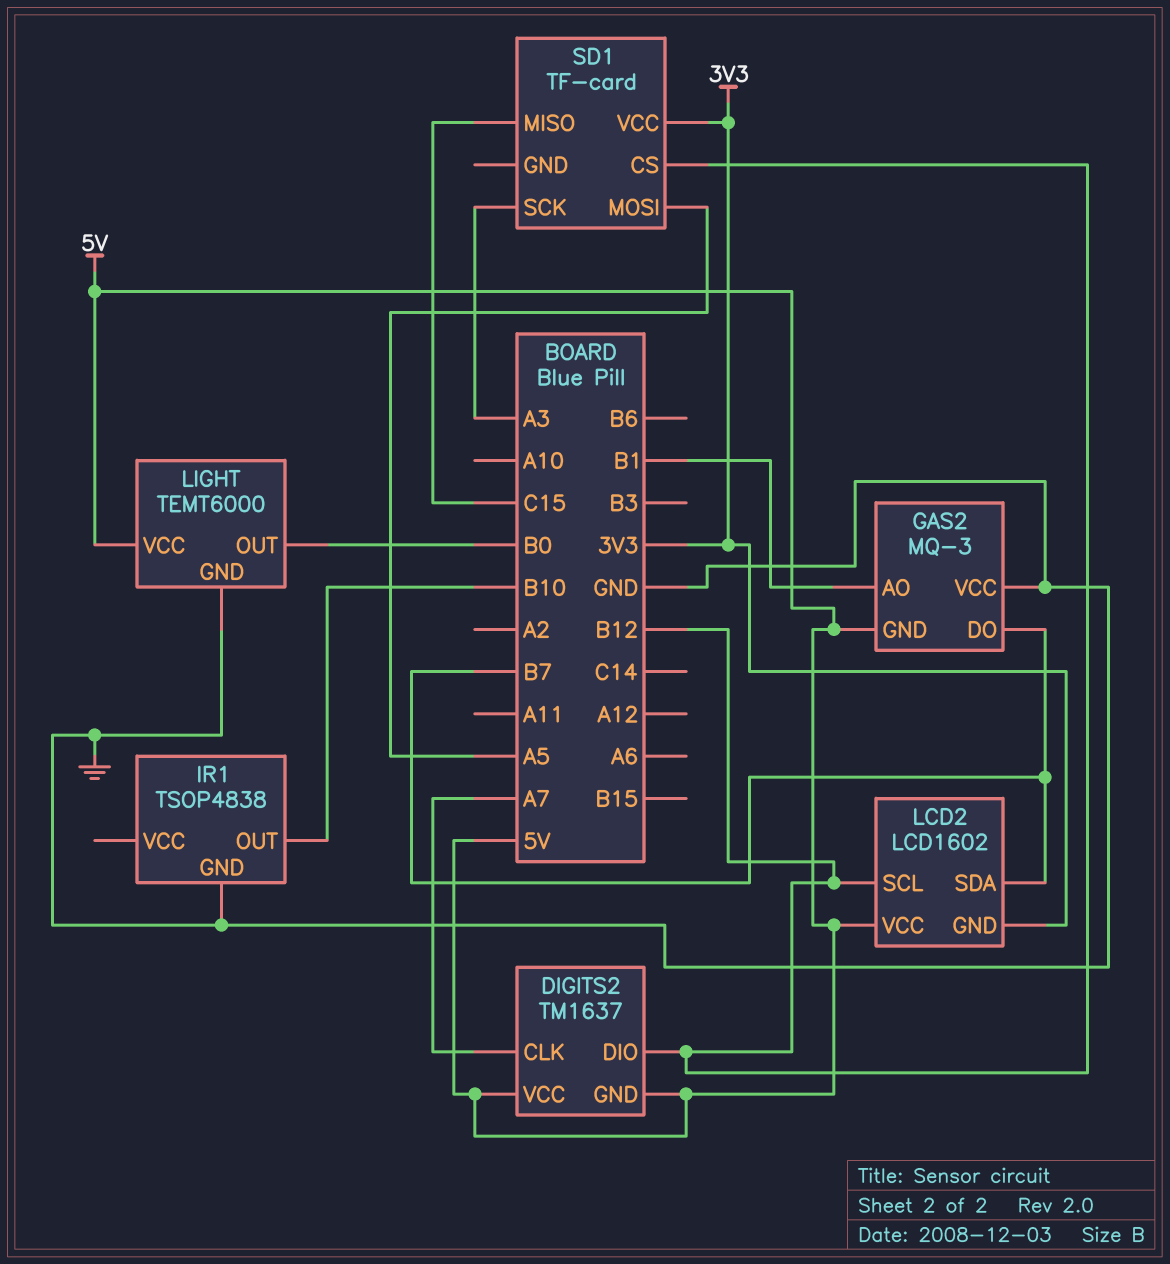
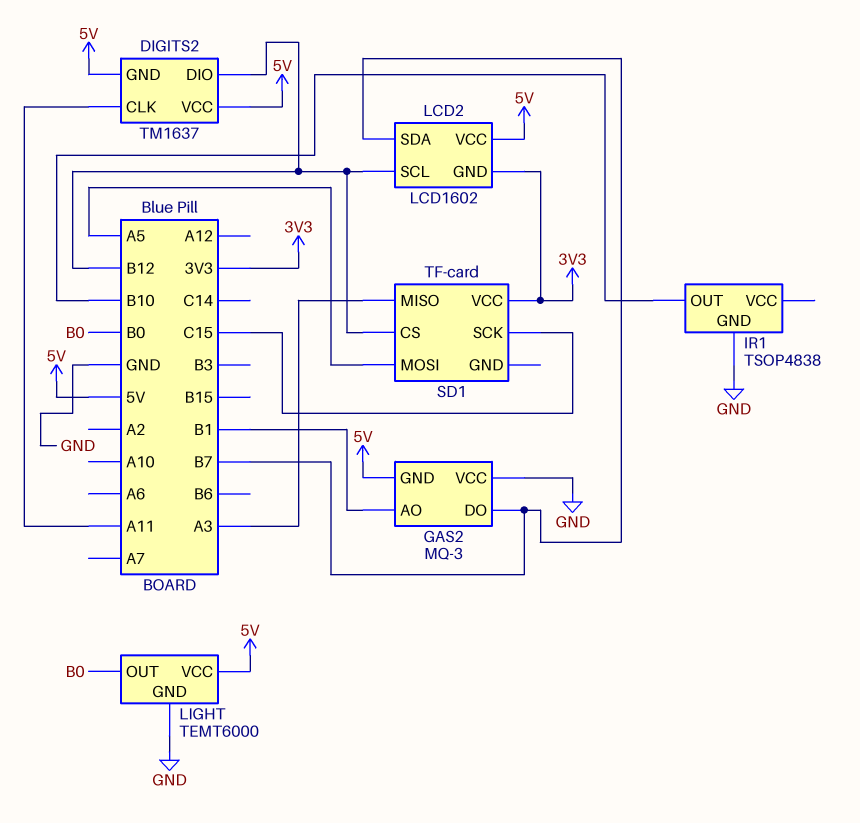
DIGITS2 pin CLK: A7 -> A11
SD1 pin MISO: C15 -> A3
SD1 pin SCK: A3 -> C15

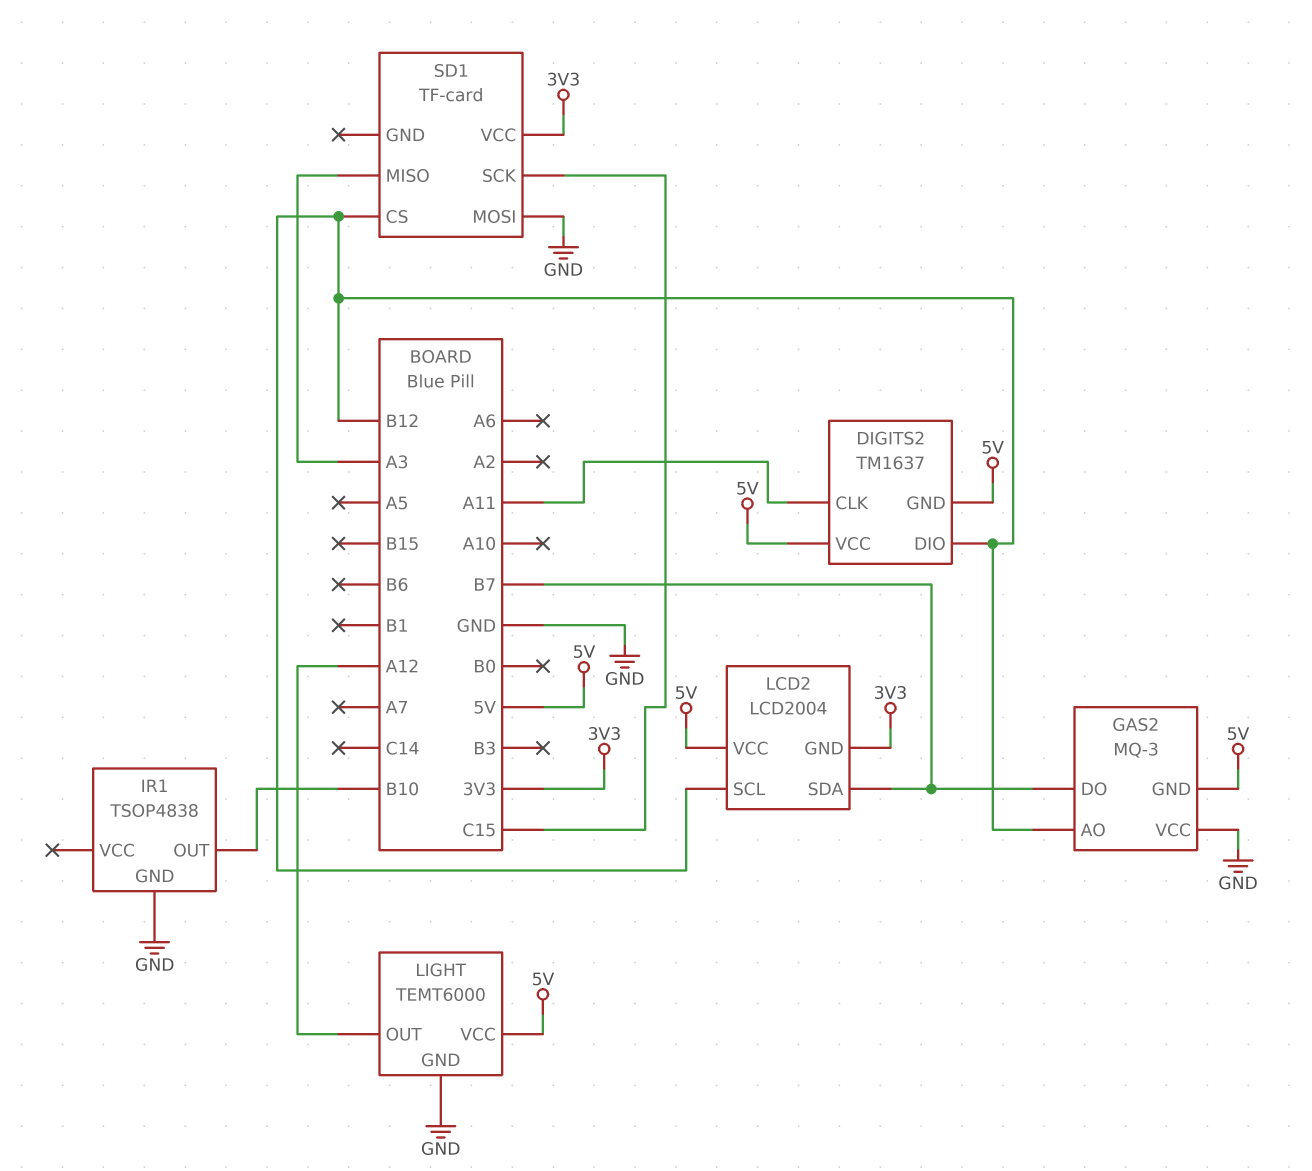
GAS2 pin AO: B1 -> B12
LCD2: LCD1602 -> LCD2004
LIGHT pin OUT: B0 -> A12
SD1 pin MOSI: A5 -> GND

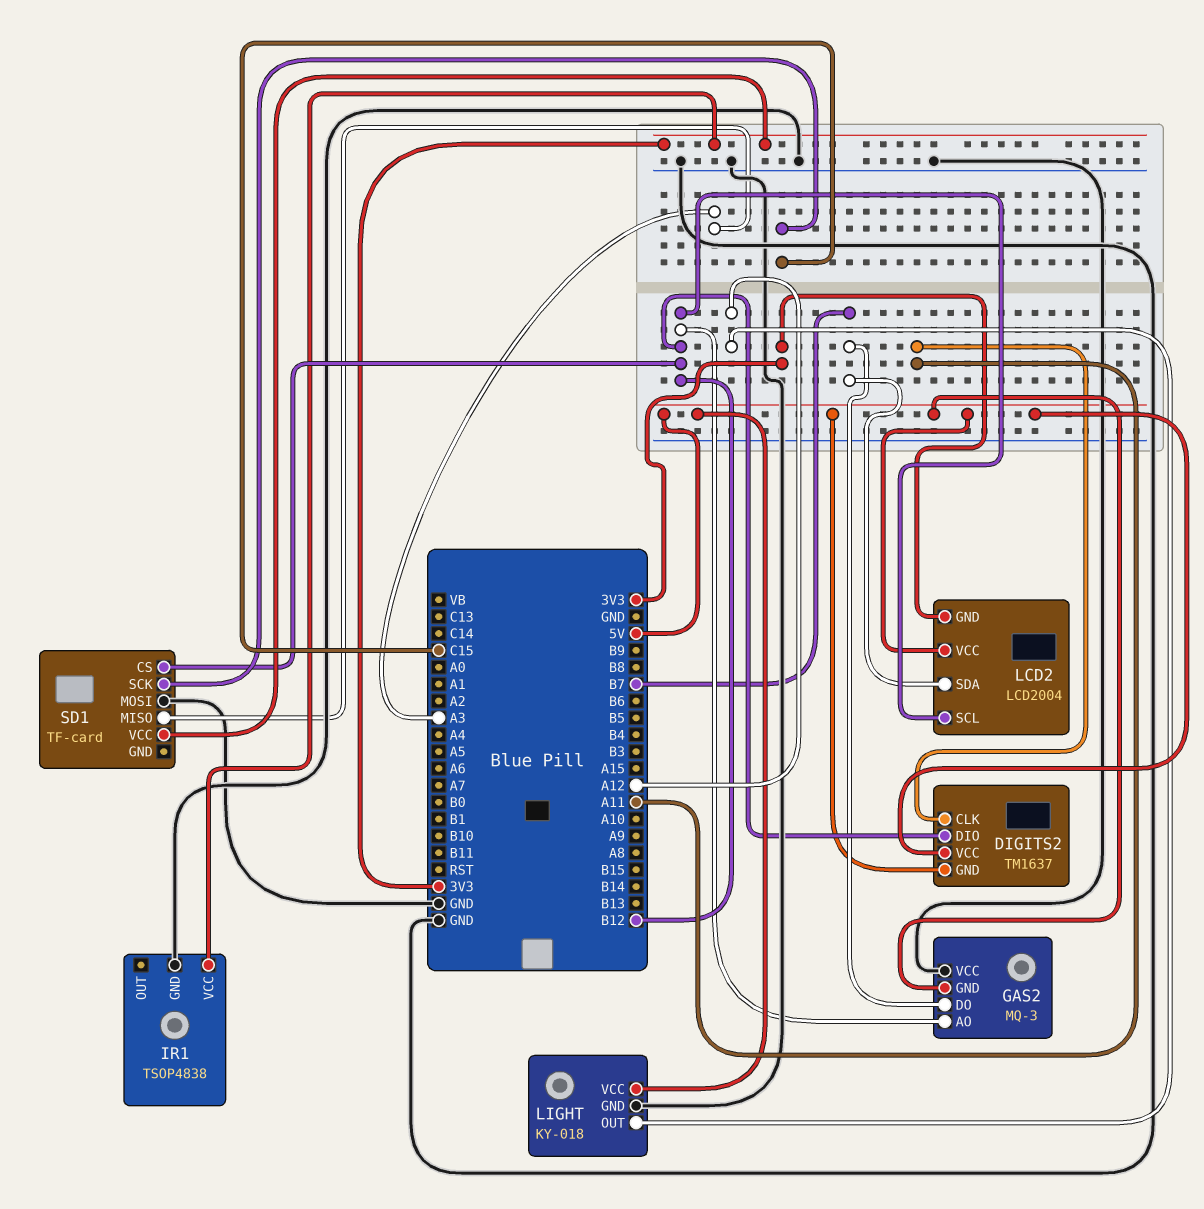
IR1 pin OUT: B10 -> none
IR1 pin VCC: none -> 3V3
LIGHT: TEMT6000 -> KY-018

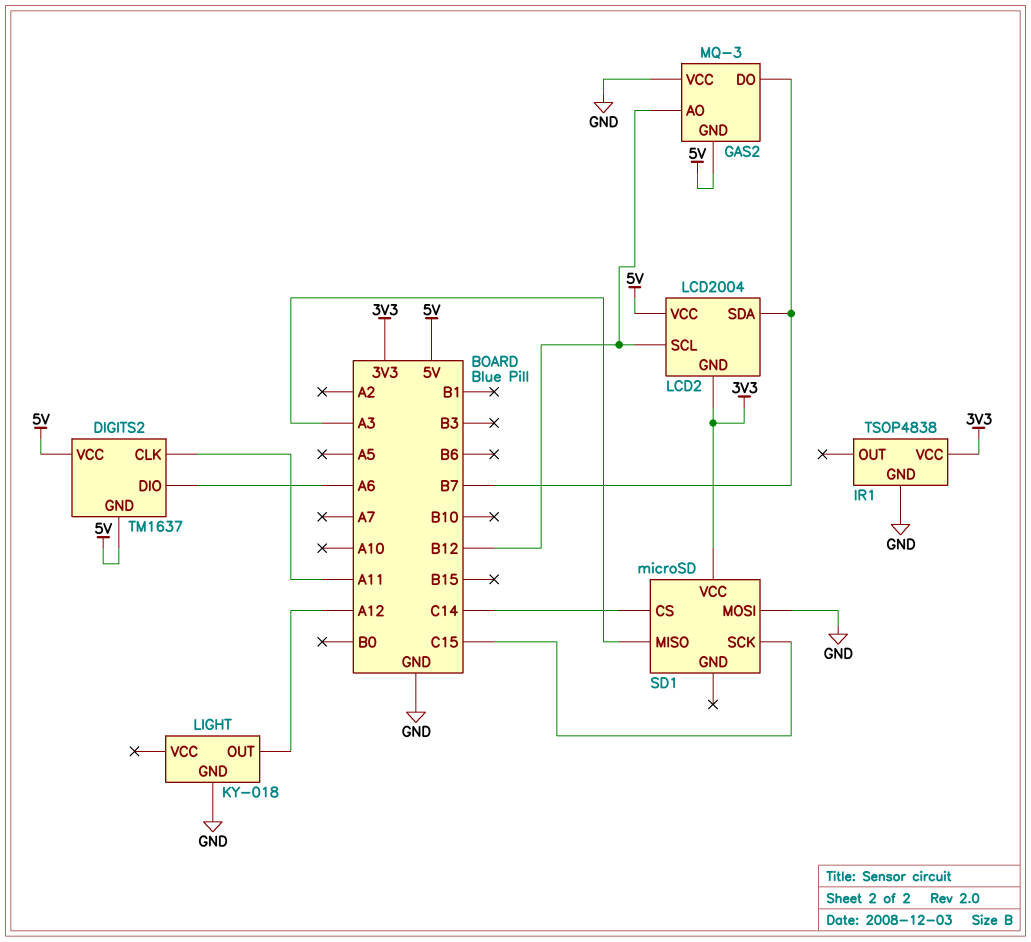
DIGITS2 pin DIO: B12 -> A6
LIGHT pin VCC: 5V -> none
SD1: TF-card -> microSD
SD1 pin CS: B12 -> C14

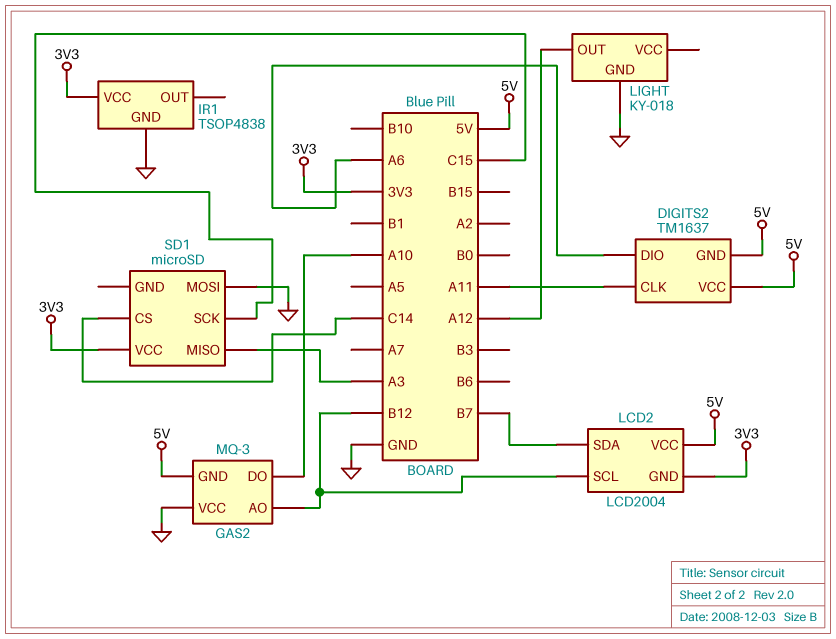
GAS2 pin DO: B7 -> A10

